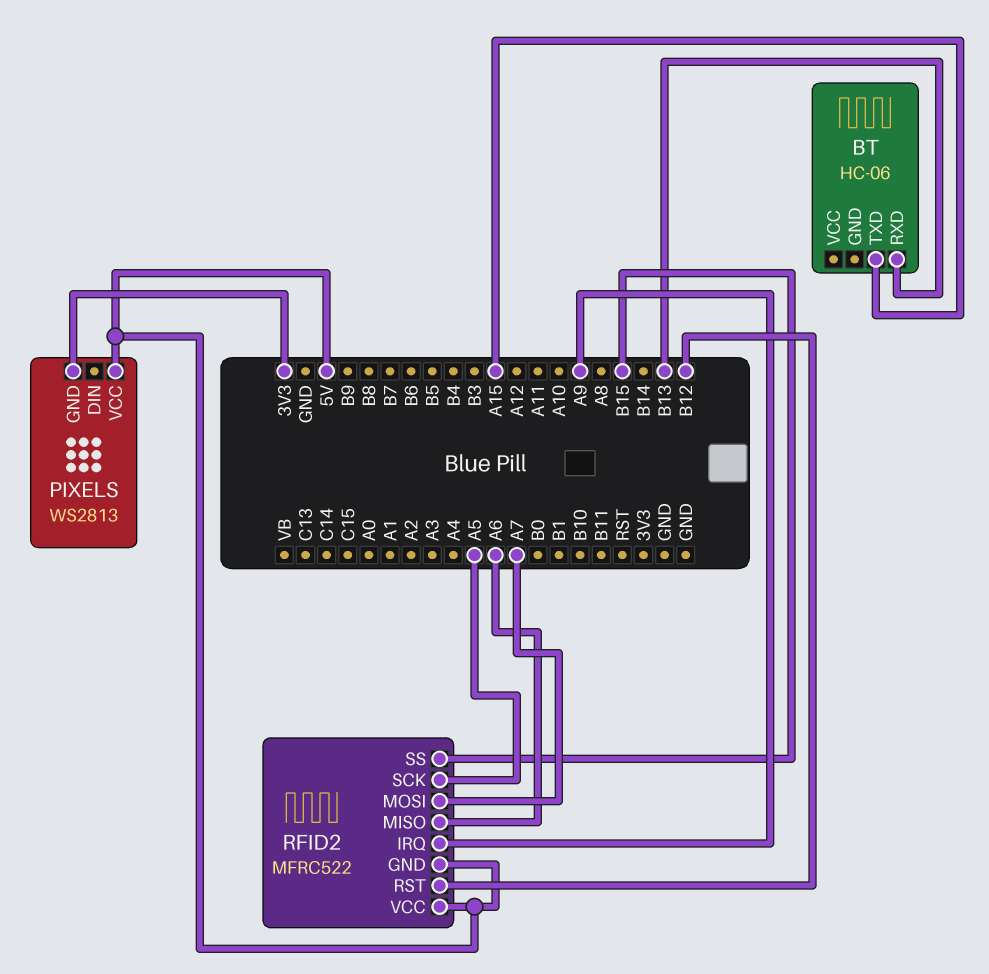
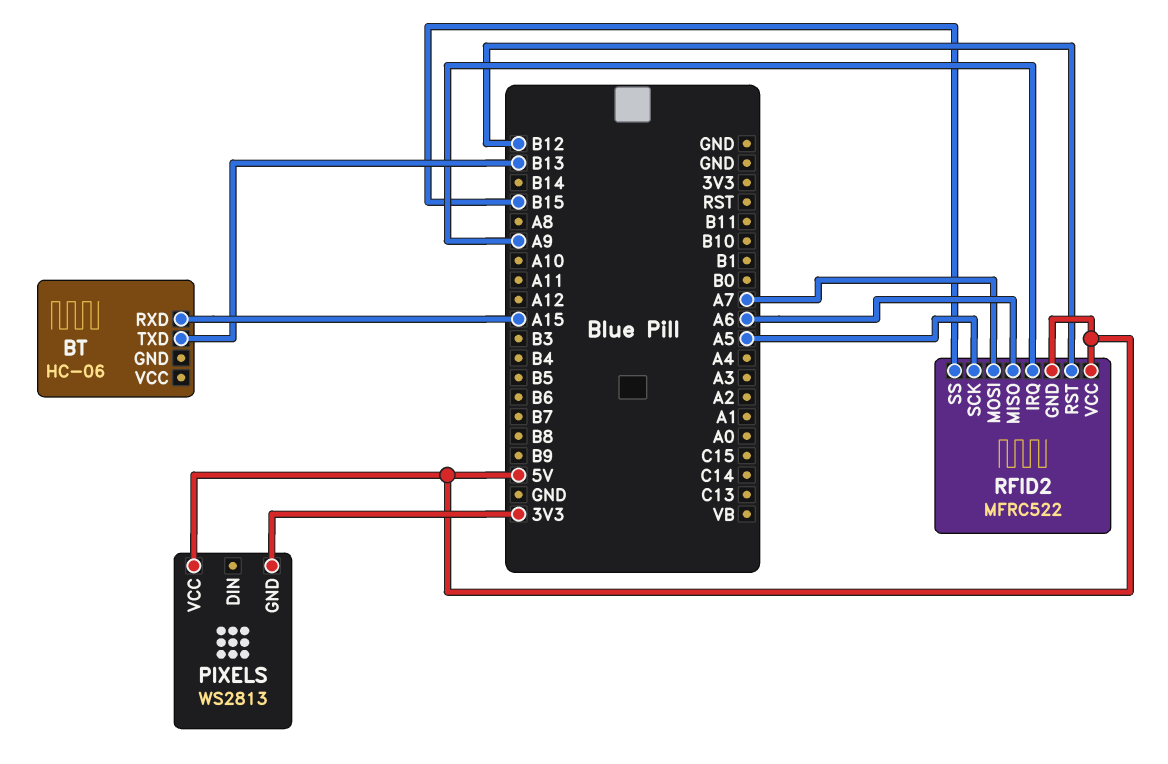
BT pin RXD: B13 -> A15
BT pin TXD: A15 -> B13

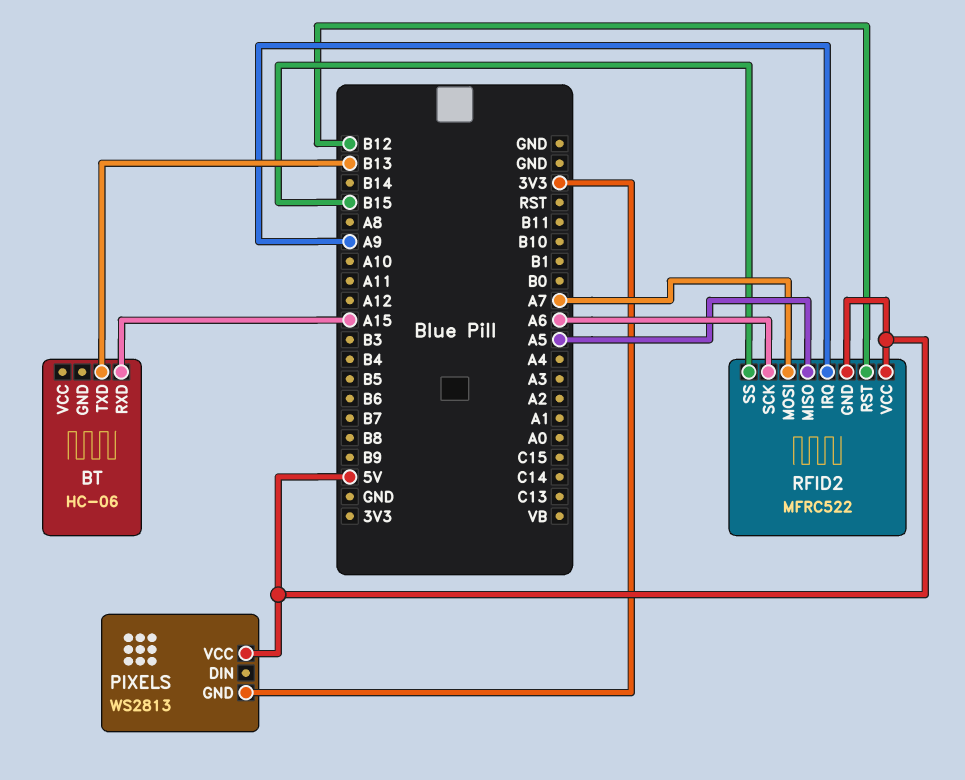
RFID2 pin MISO: A6 -> A5
RFID2 pin SCK: A5 -> A6

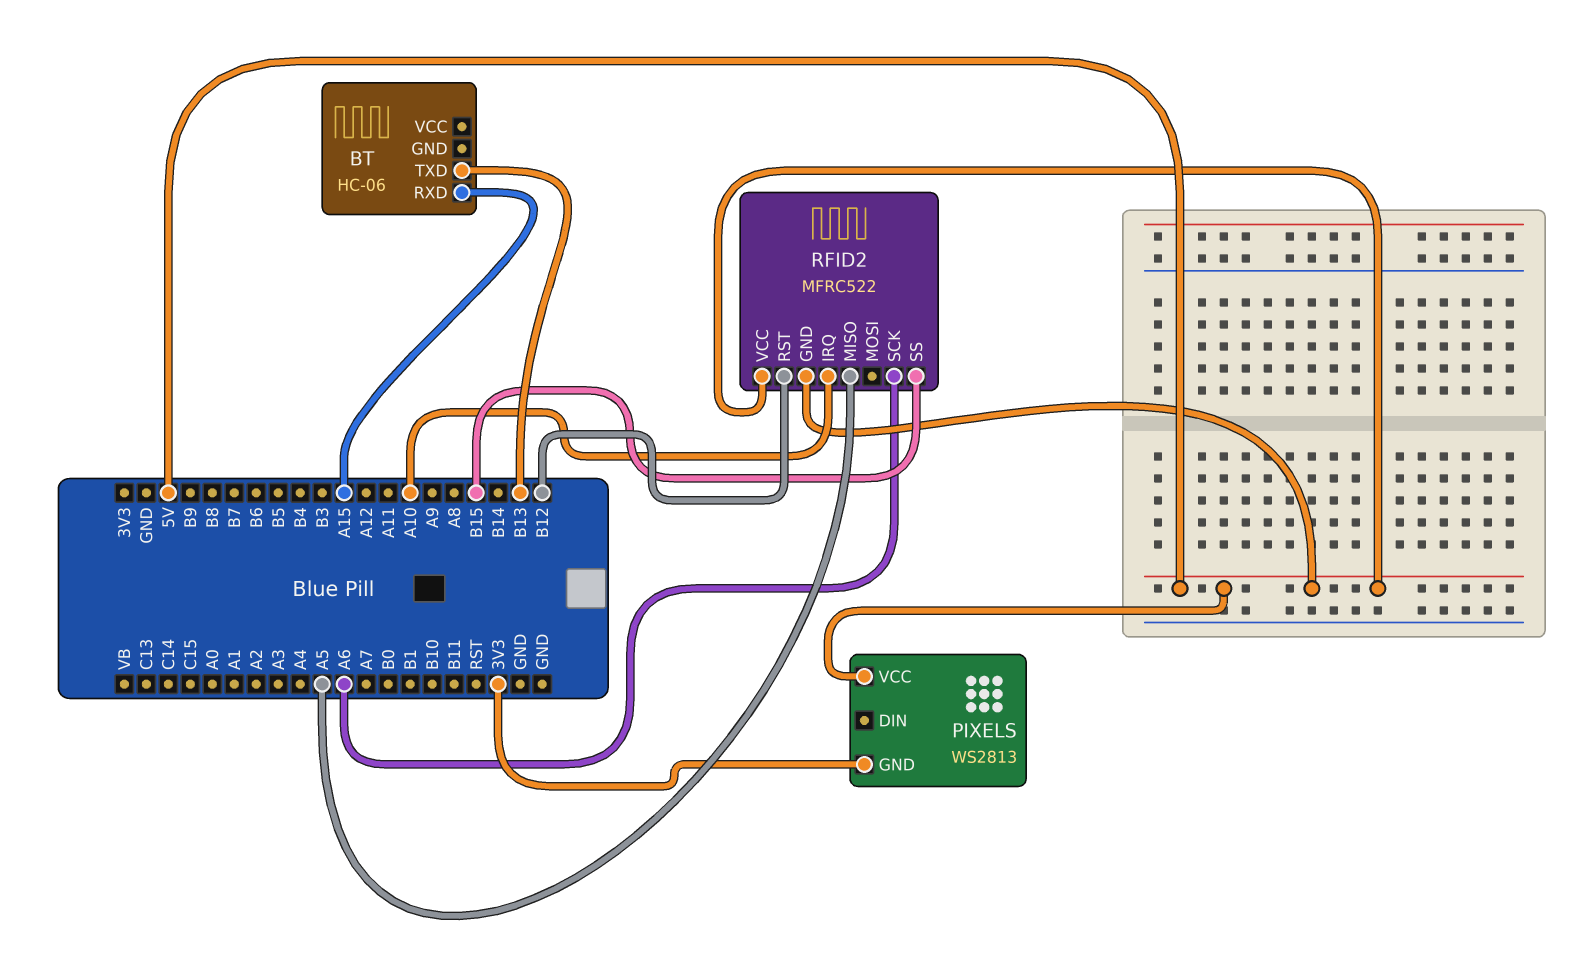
RFID2 pin IRQ: A9 -> A10
RFID2 pin MOSI: A7 -> none

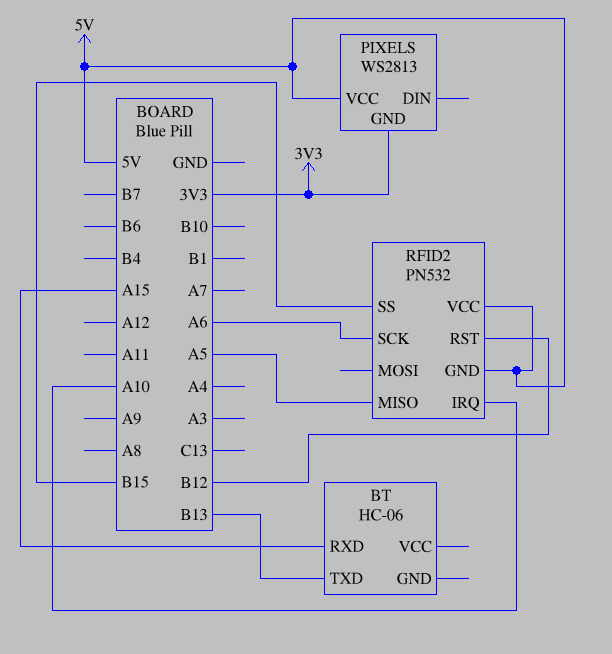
RFID2: MFRC522 -> PN532

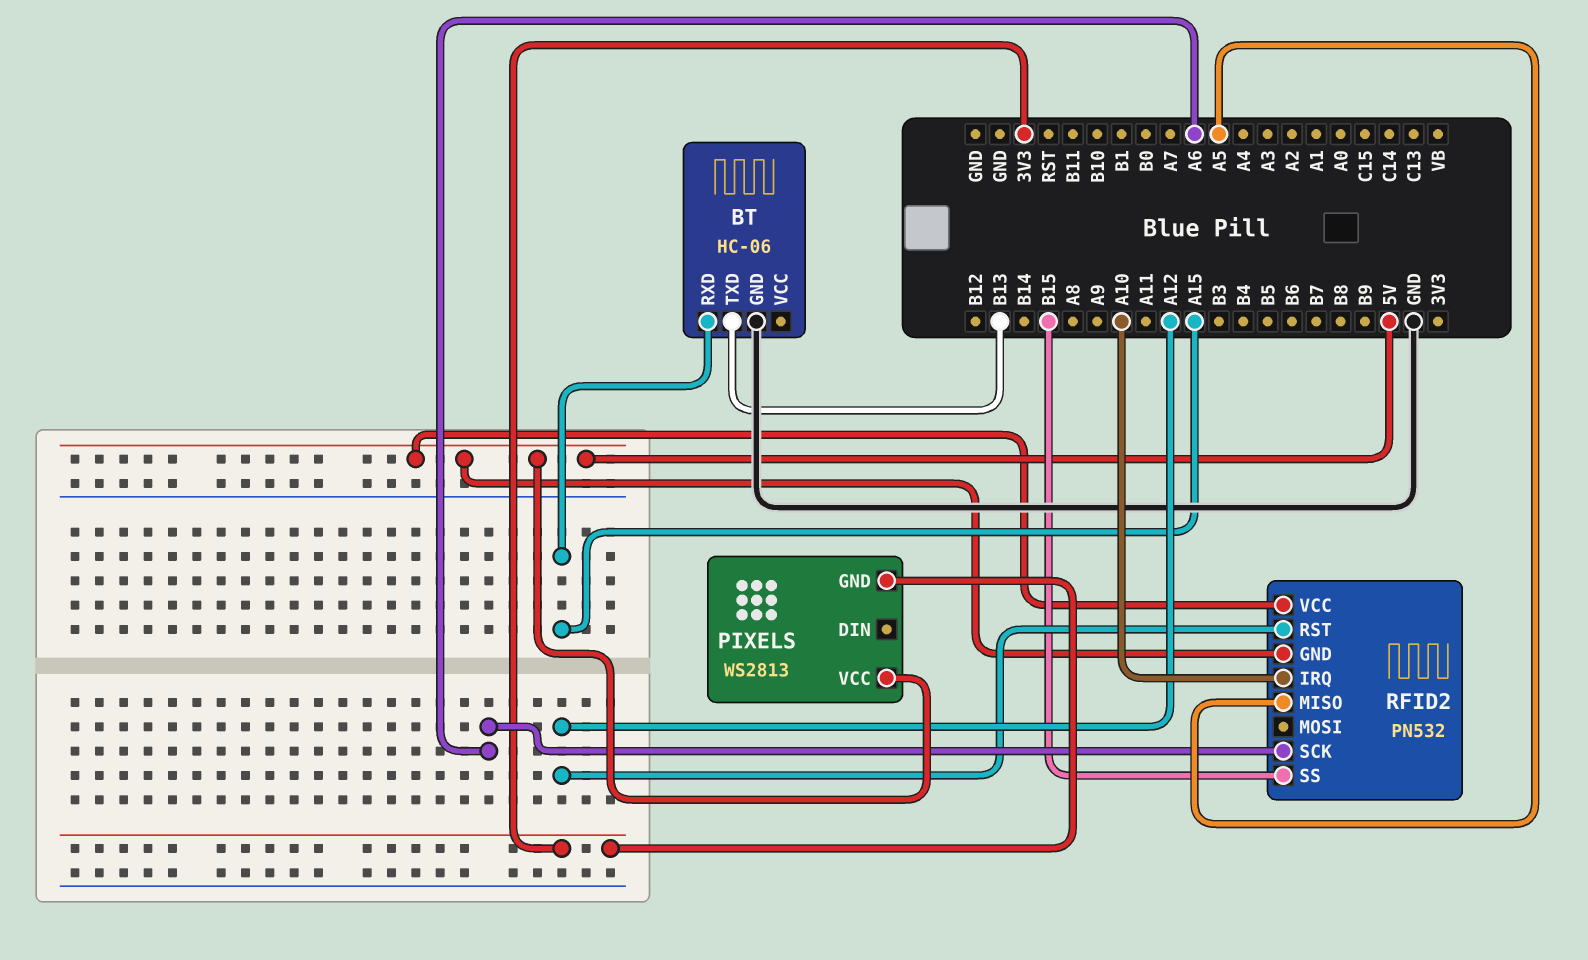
BT pin GND: none -> GND
RFID2 pin RST: B12 -> A12

